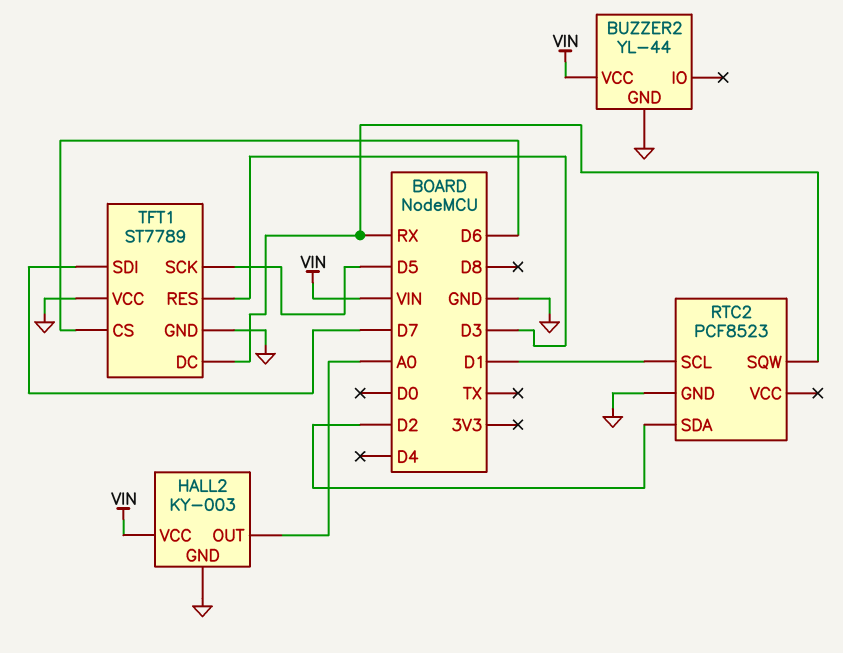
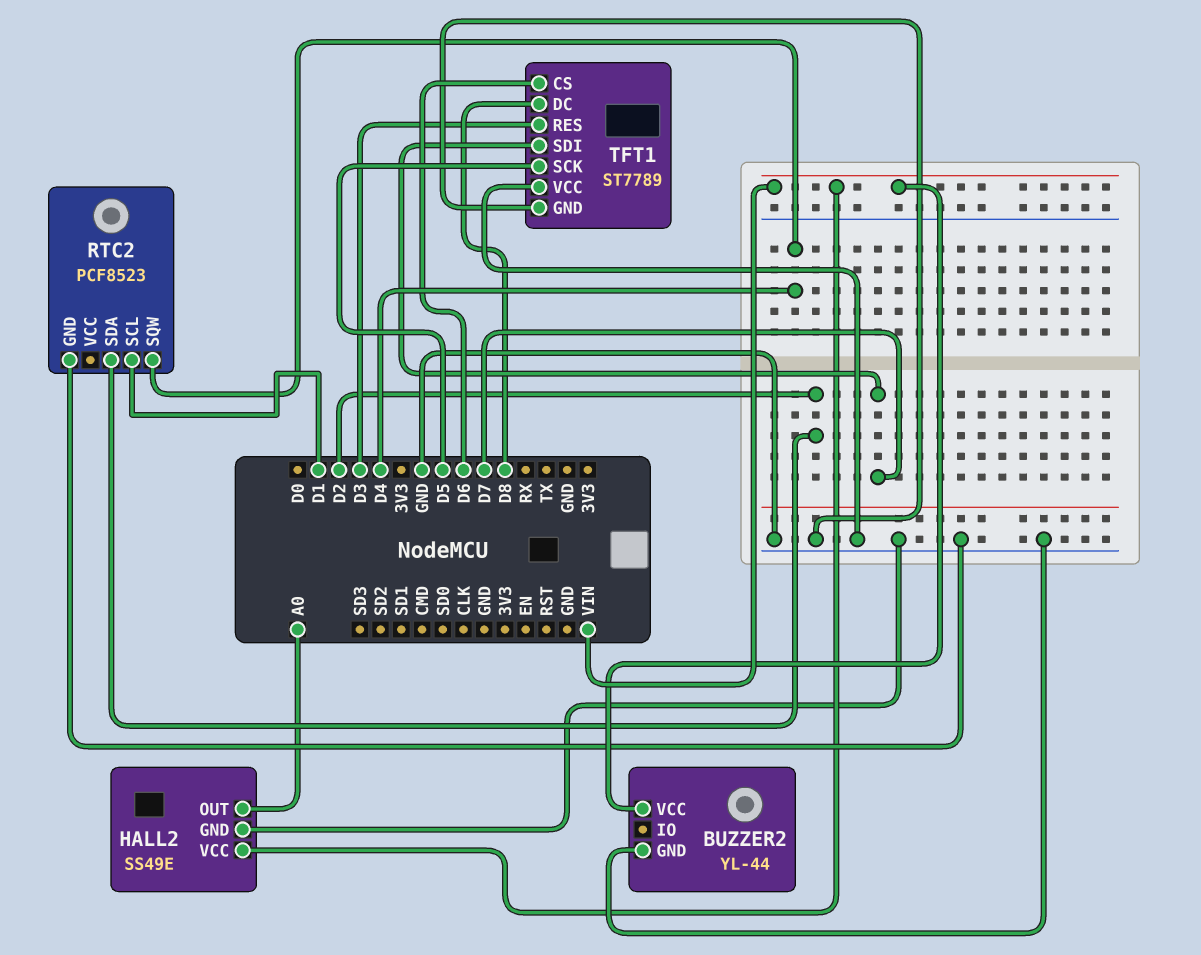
HALL2: KY-003 -> SS49E
RTC2 pin SQW: RX -> D4
TFT1 pin DC: RX -> D8

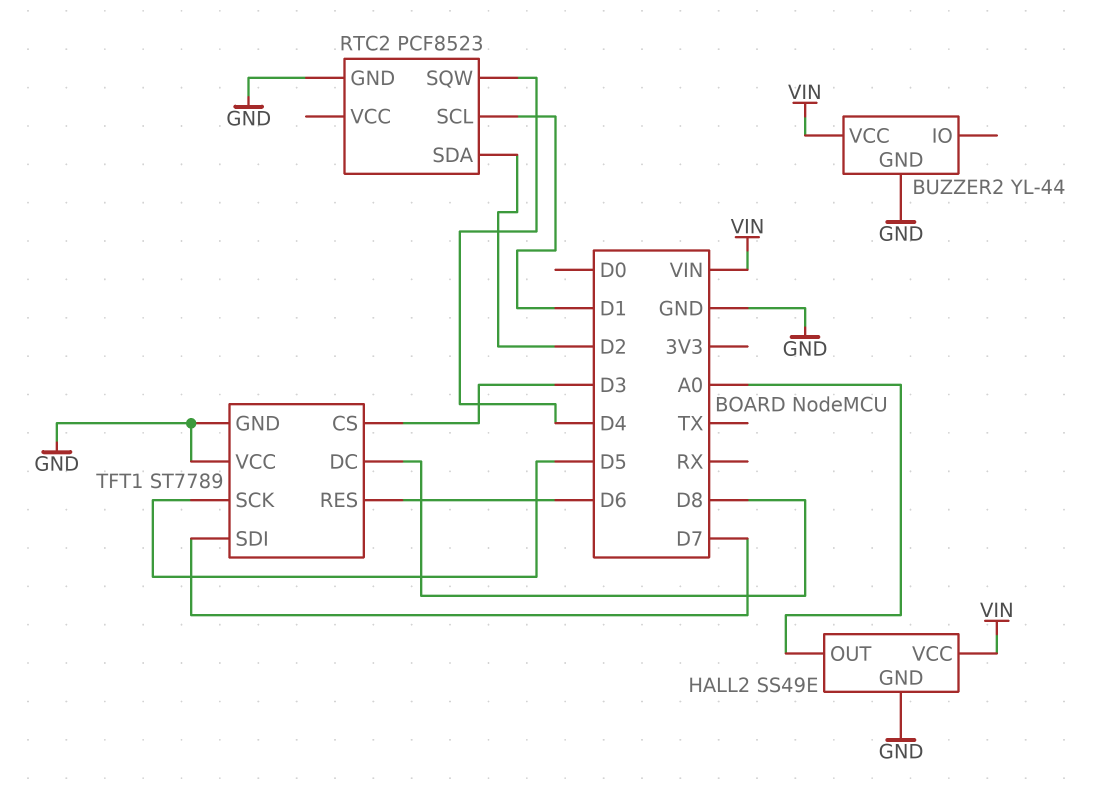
TFT1 pin CS: D6 -> D3
TFT1 pin RES: D3 -> D6

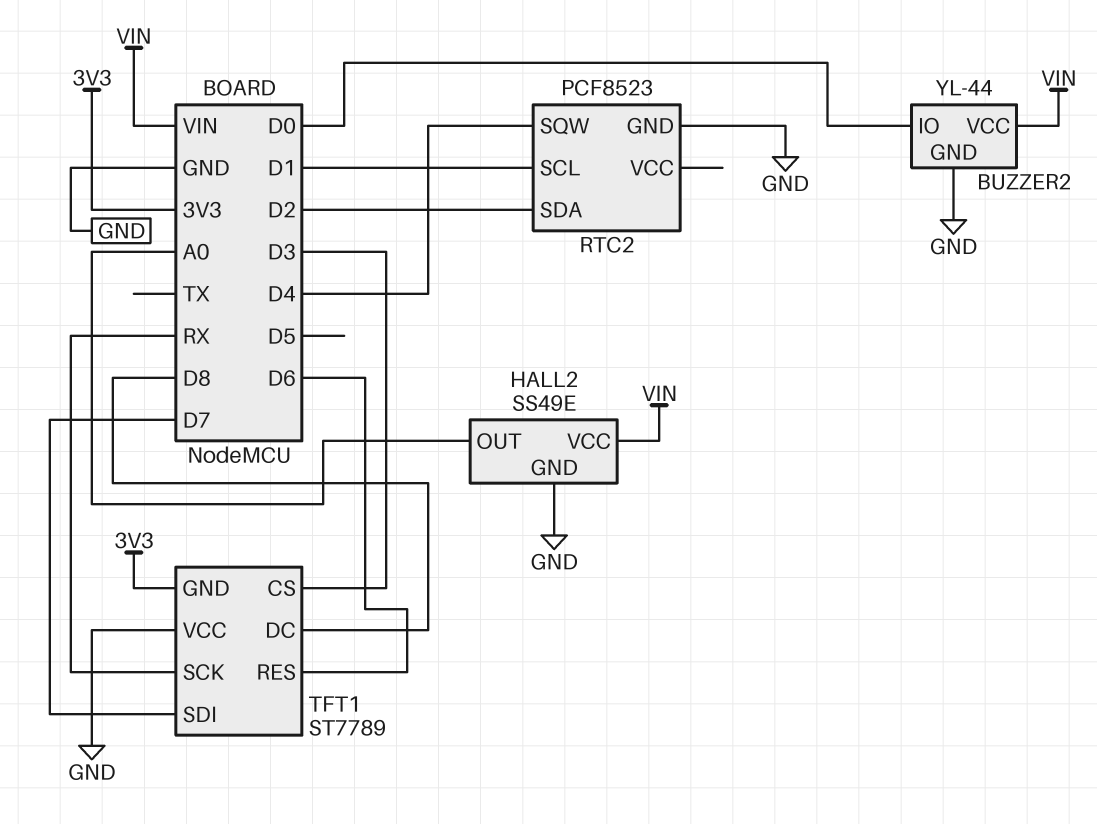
BUZZER2 pin IO: none -> D0
TFT1 pin GND: GND -> 3V3
TFT1 pin SCK: D5 -> RX

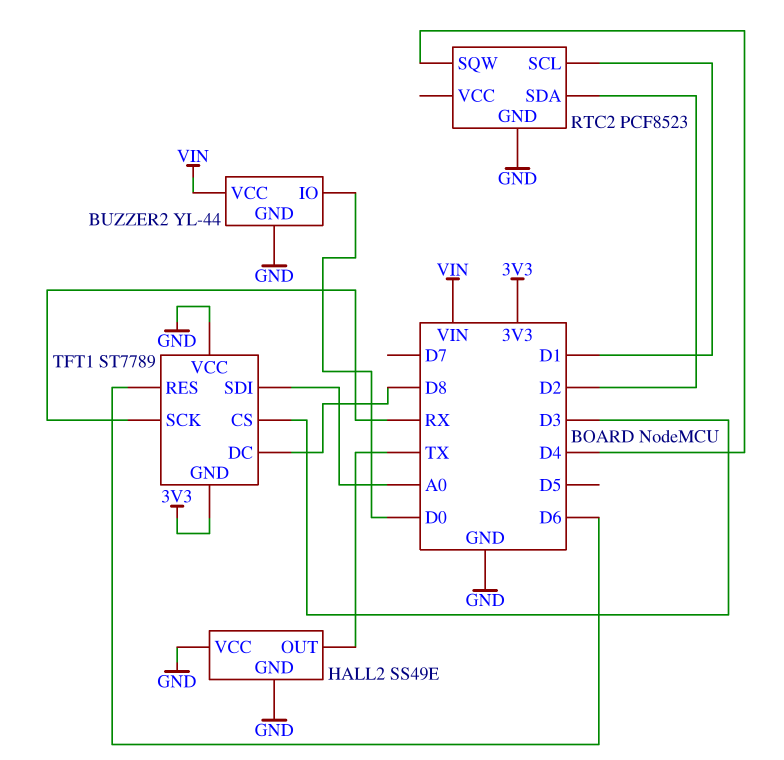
HALL2 pin OUT: A0 -> TX
HALL2 pin VCC: VIN -> GND
TFT1 pin SDI: D7 -> A0

